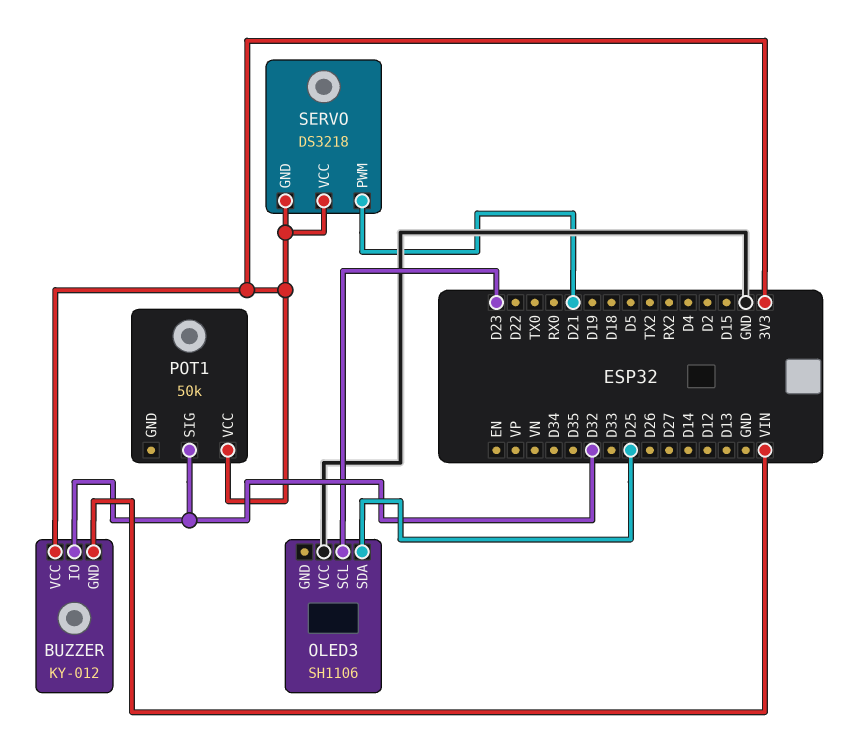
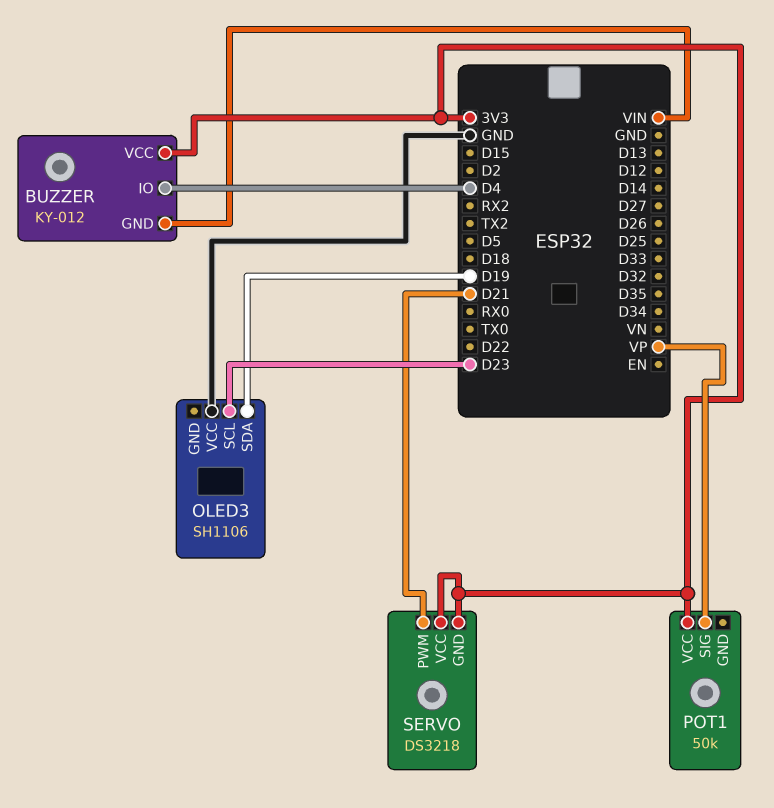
BUZZER pin IO: D32 -> D4
OLED3 pin SDA: D25 -> D19
POT1 pin SIG: D32 -> VP

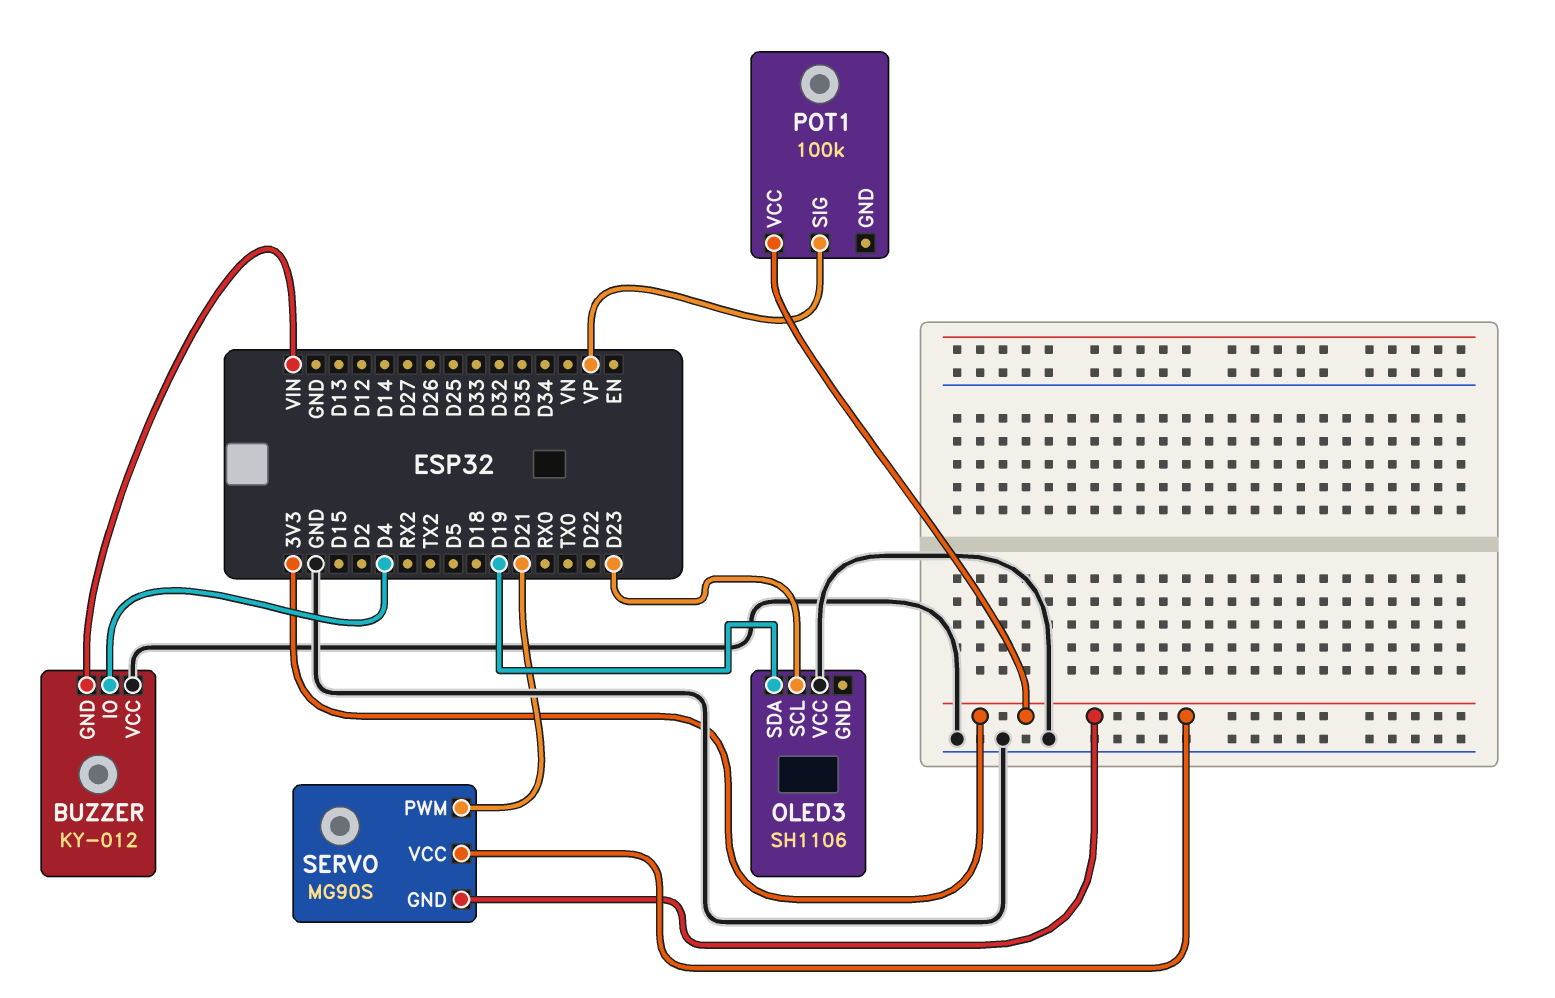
BUZZER pin VCC: 3V3 -> GND
POT1: 50k -> 100k
SERVO: DS3218 -> MG90S

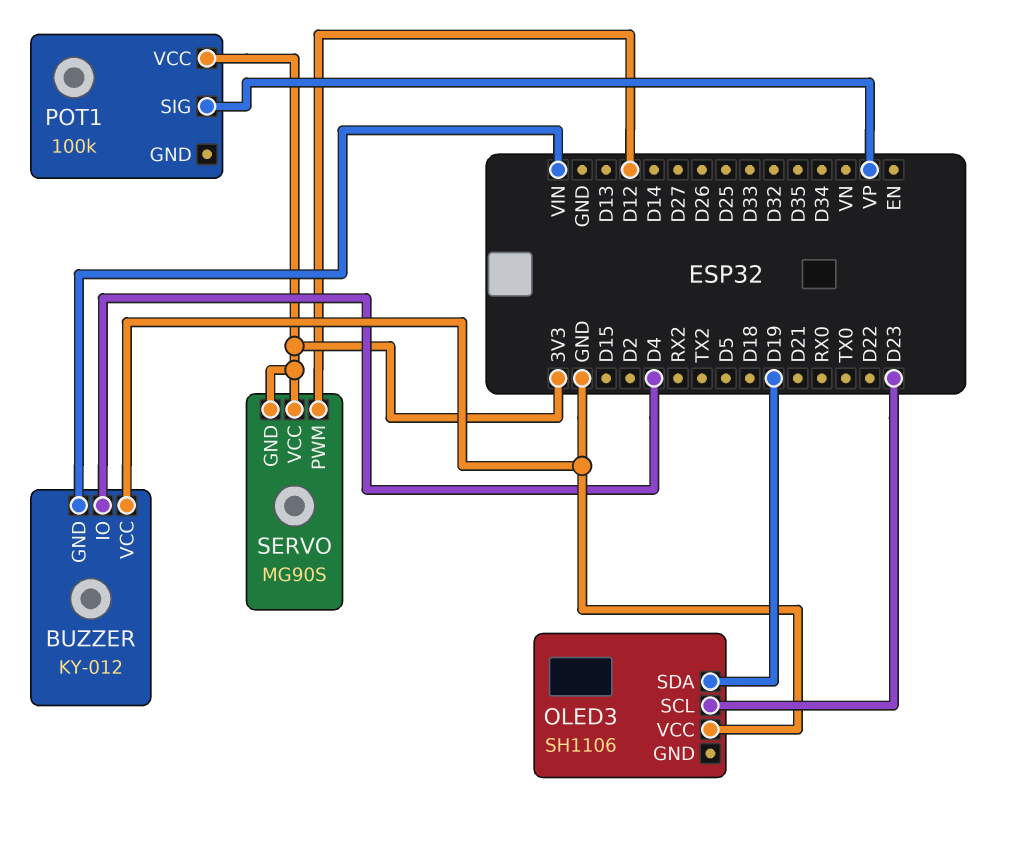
SERVO pin PWM: D21 -> D12

